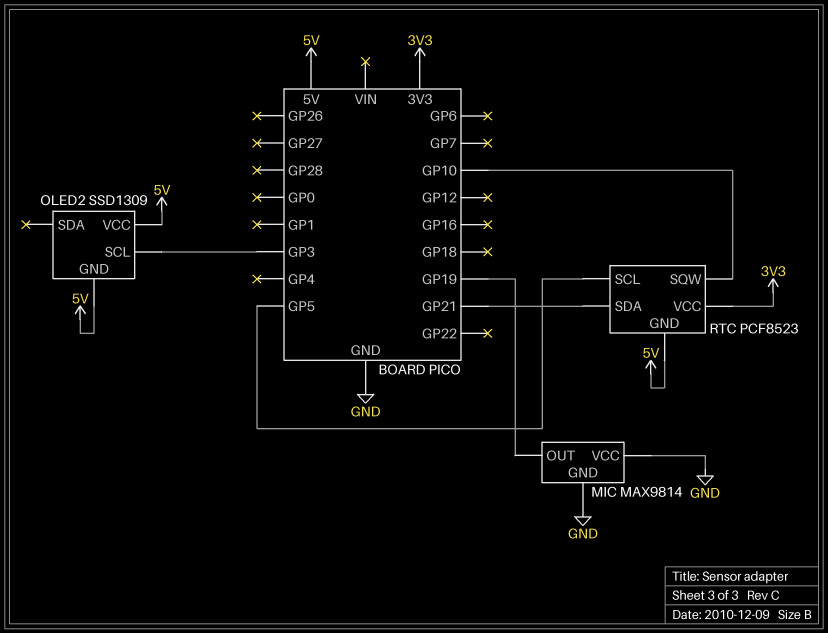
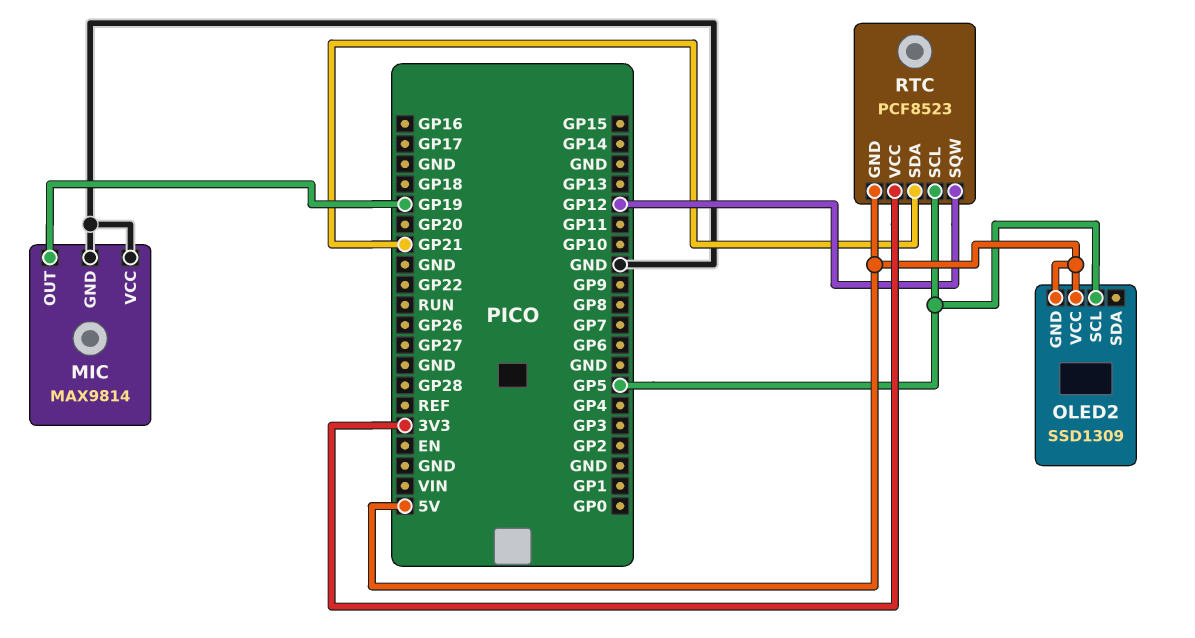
OLED2 pin SCL: GP3 -> GP5
RTC pin SQW: GP10 -> GP12

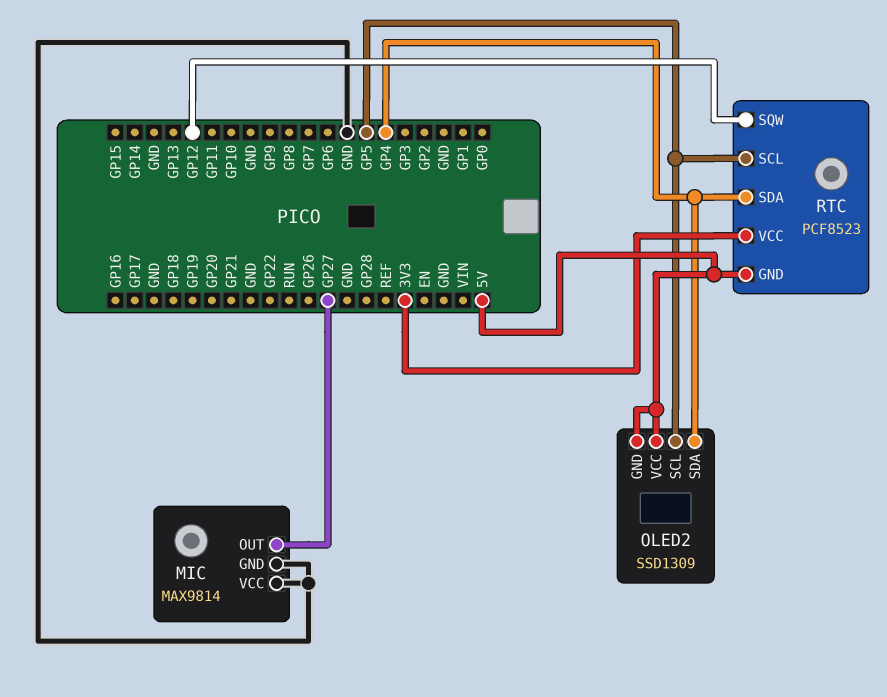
MIC pin OUT: GP19 -> GP27
OLED2 pin SDA: none -> GP4
RTC pin SDA: GP21 -> GP4

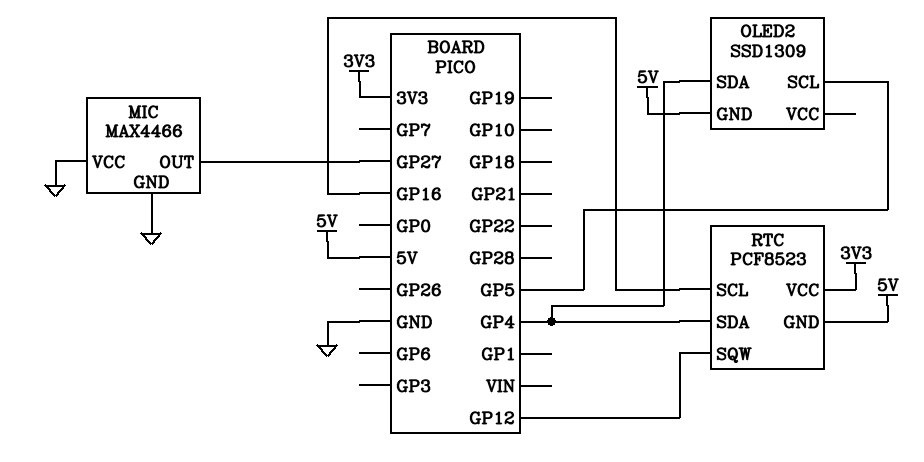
MIC: MAX9814 -> MAX4466
OLED2 pin VCC: 5V -> none
RTC pin SCL: GP5 -> GP16

